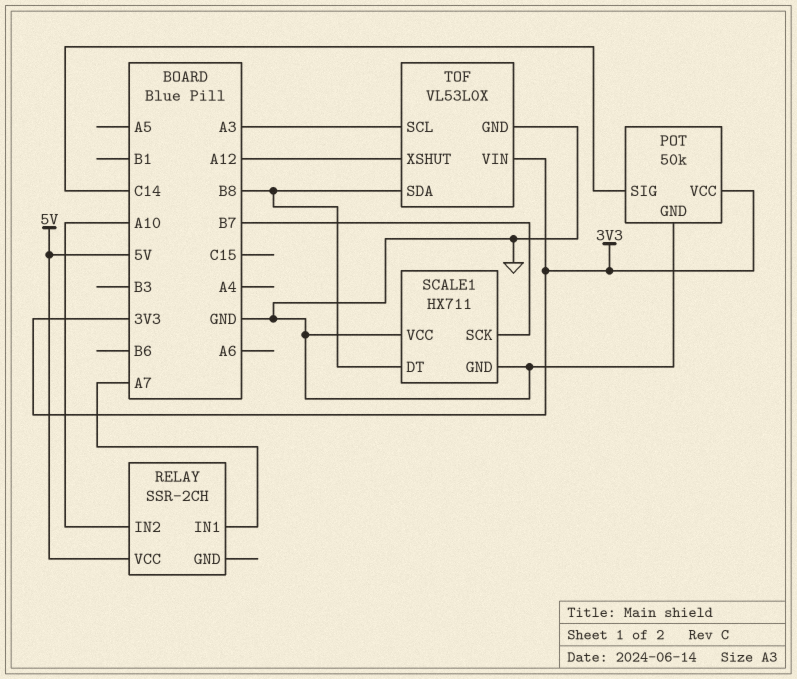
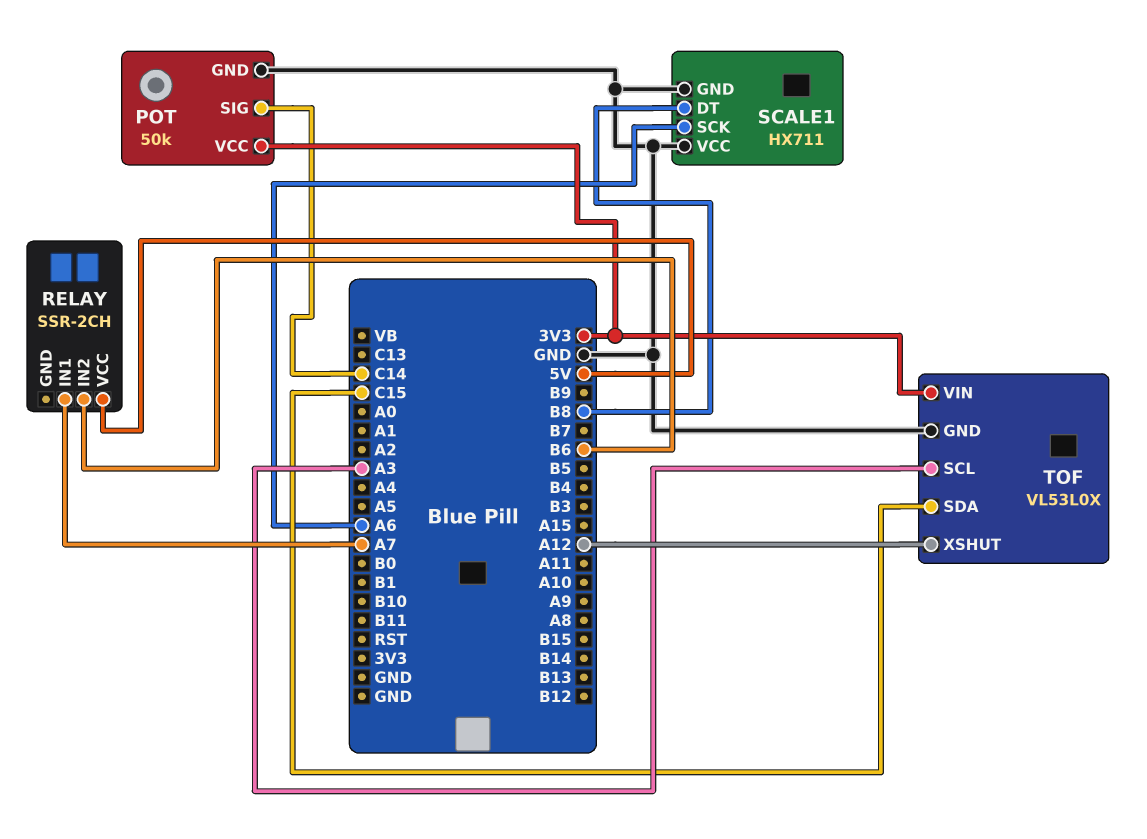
RELAY pin IN2: A10 -> B6
SCALE1 pin SCK: B7 -> A6
TOF pin SDA: B8 -> C15

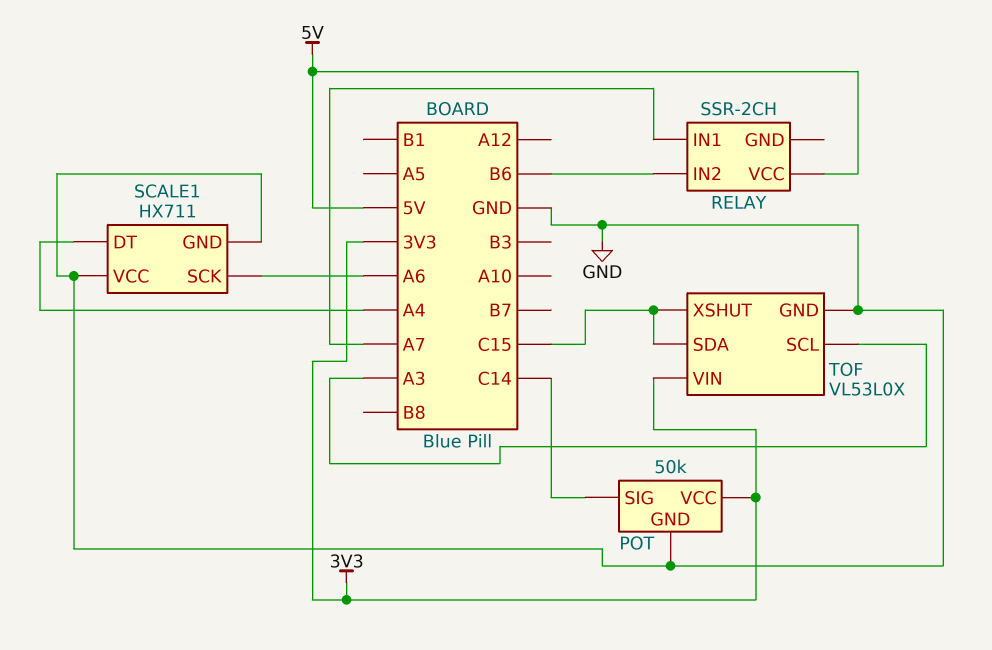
SCALE1 pin DT: B8 -> A4
TOF pin XSHUT: A12 -> C15

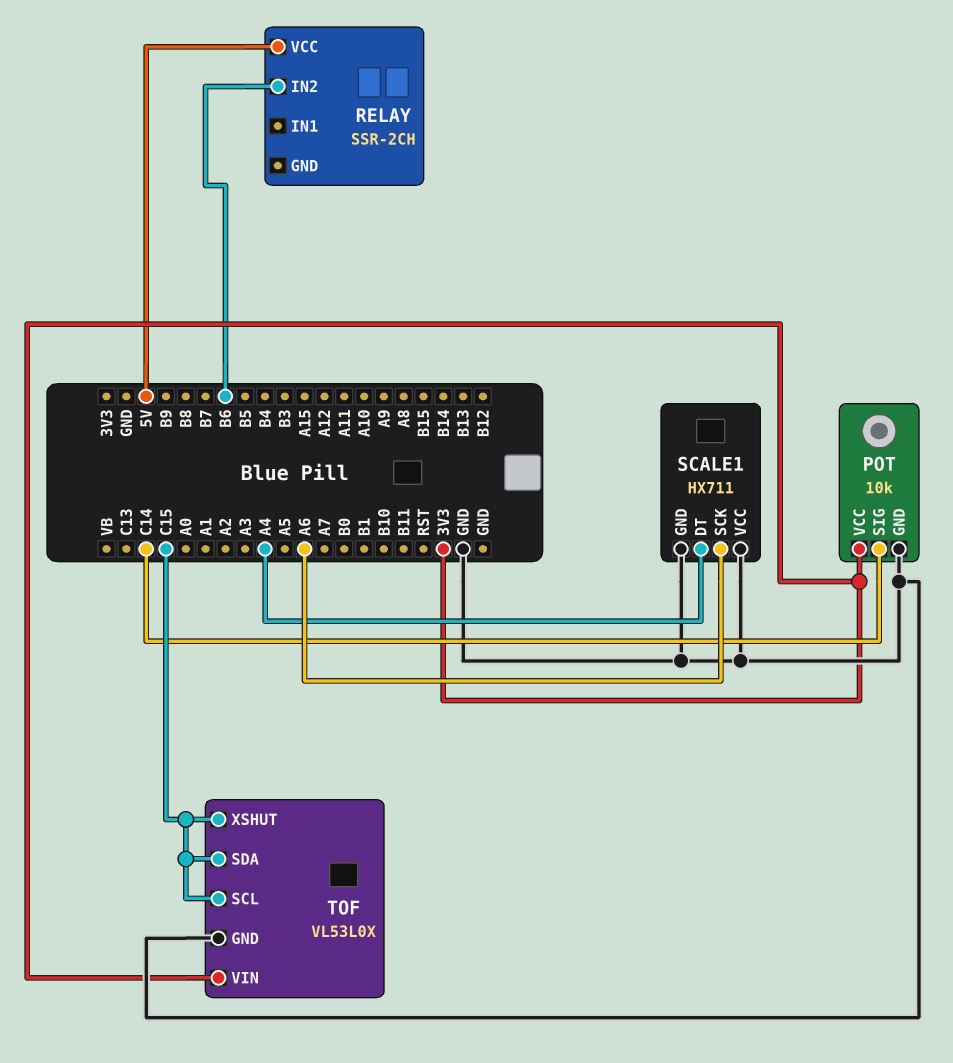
POT: 50k -> 10k
RELAY pin IN1: A7 -> none
TOF pin SCL: A3 -> C15

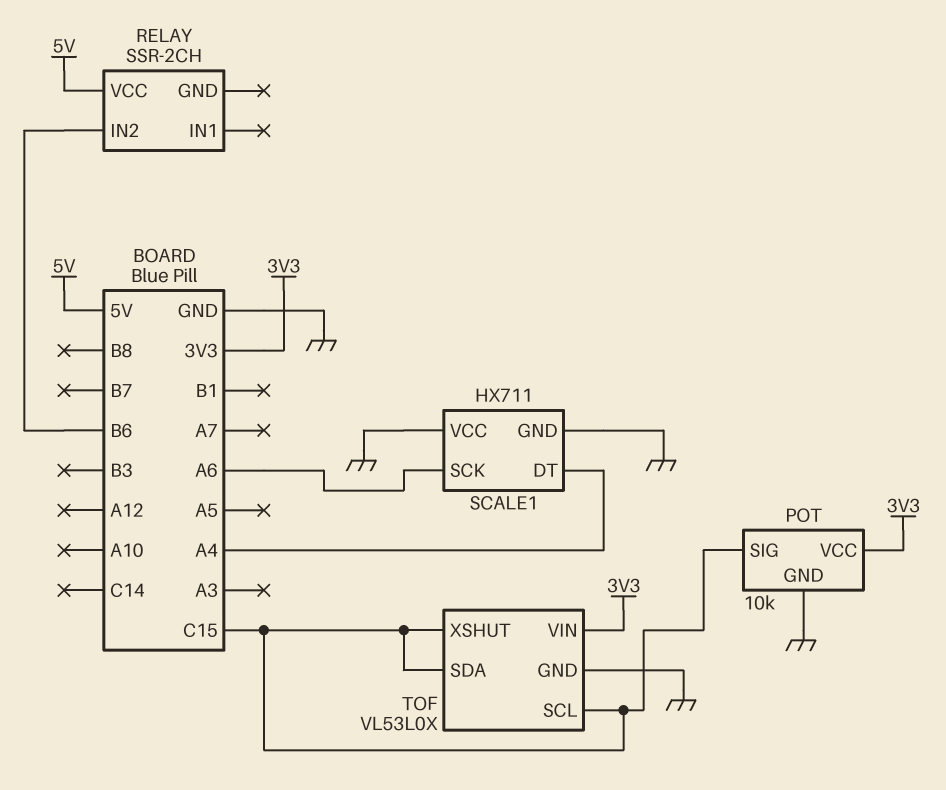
POT pin SIG: C14 -> C15

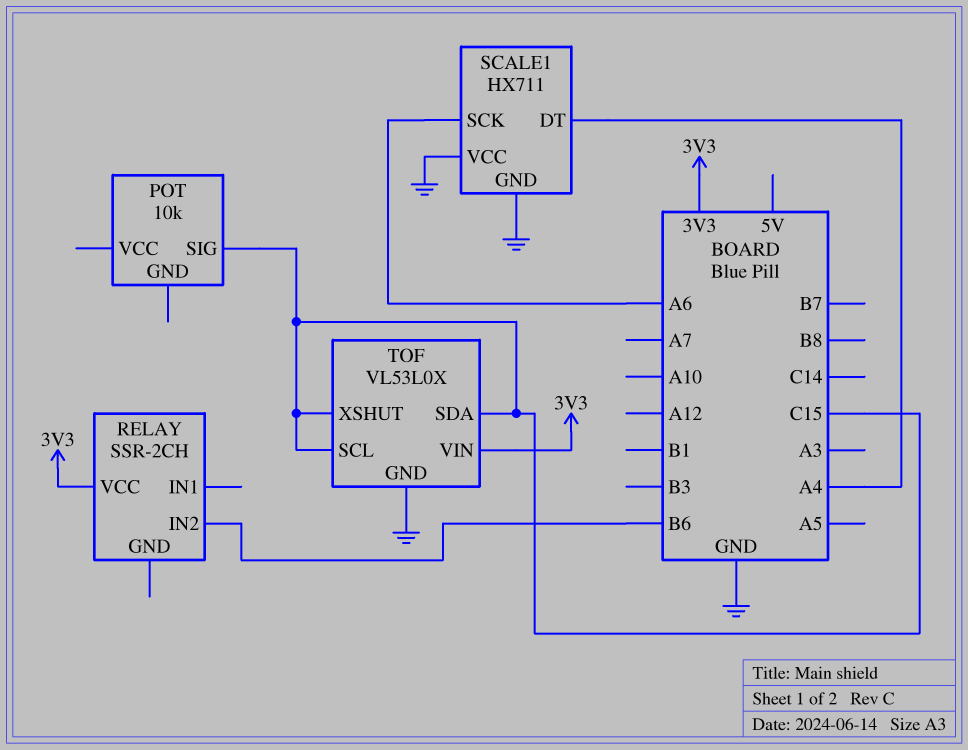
POT pin GND: GND -> none
POT pin VCC: 3V3 -> none
RELAY pin VCC: 5V -> 3V3

